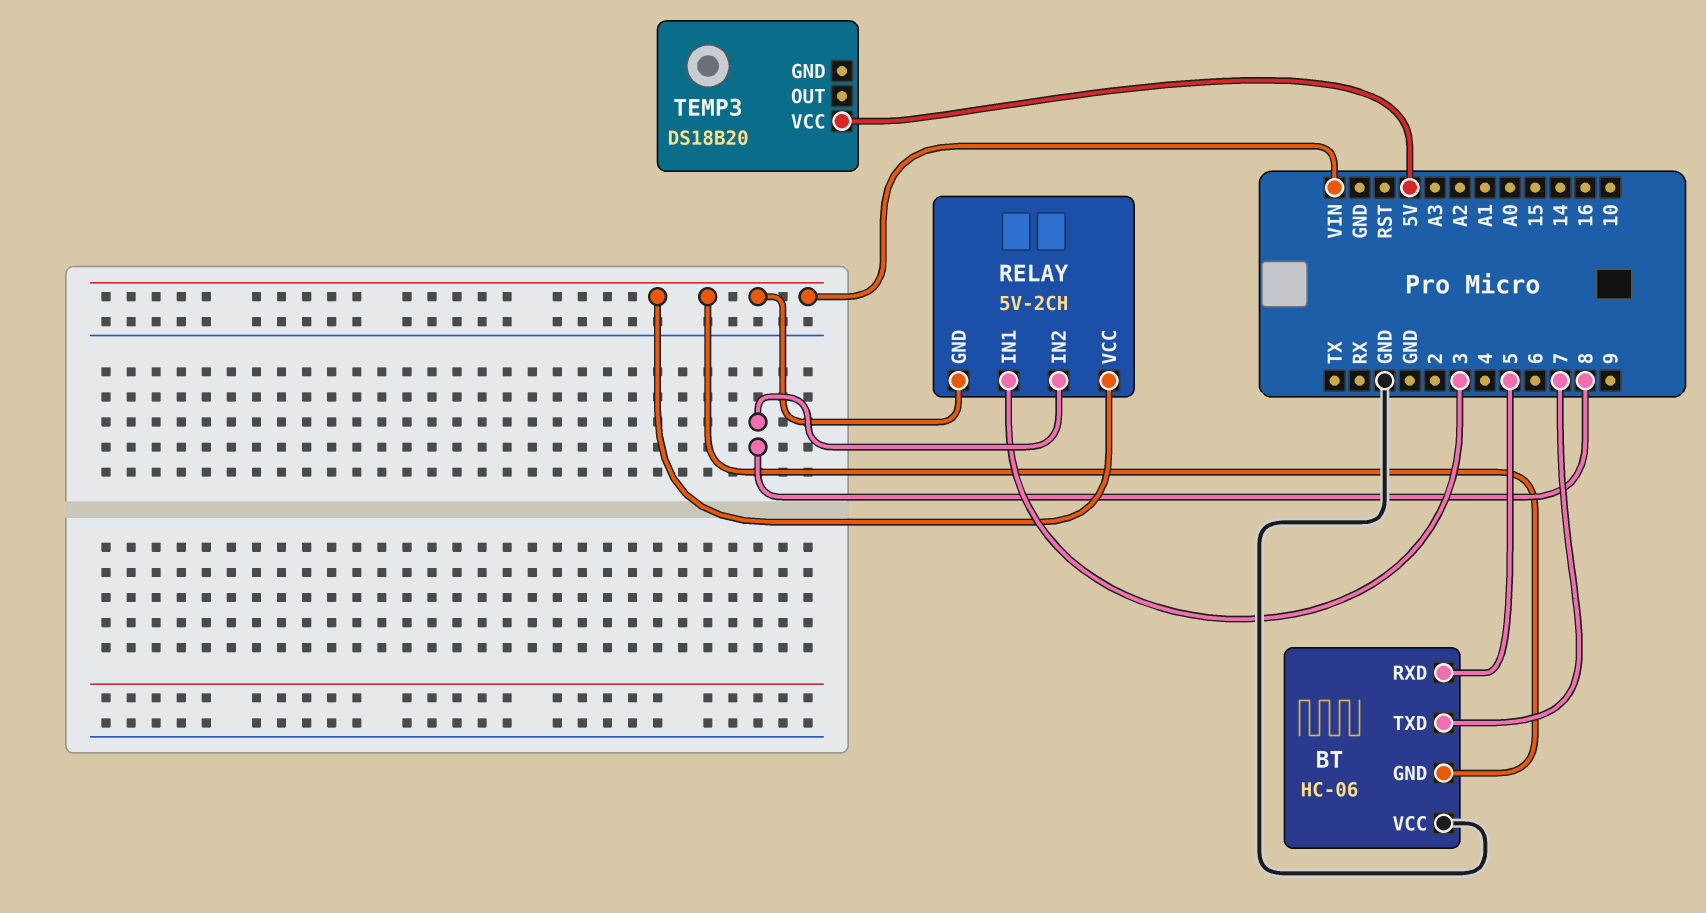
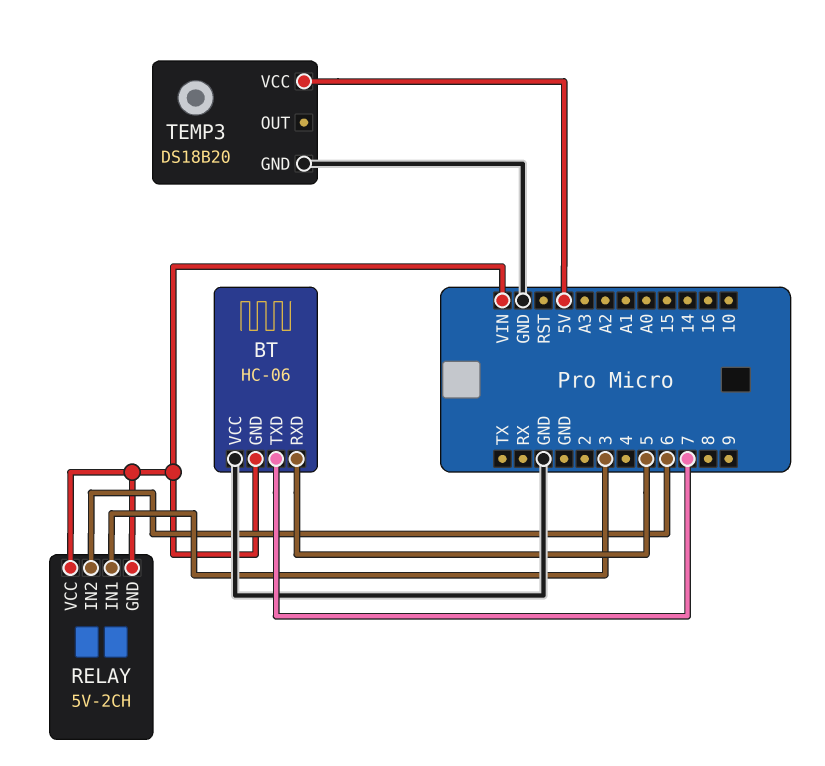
RELAY pin IN2: 8 -> 6
TEMP3 pin GND: none -> GND

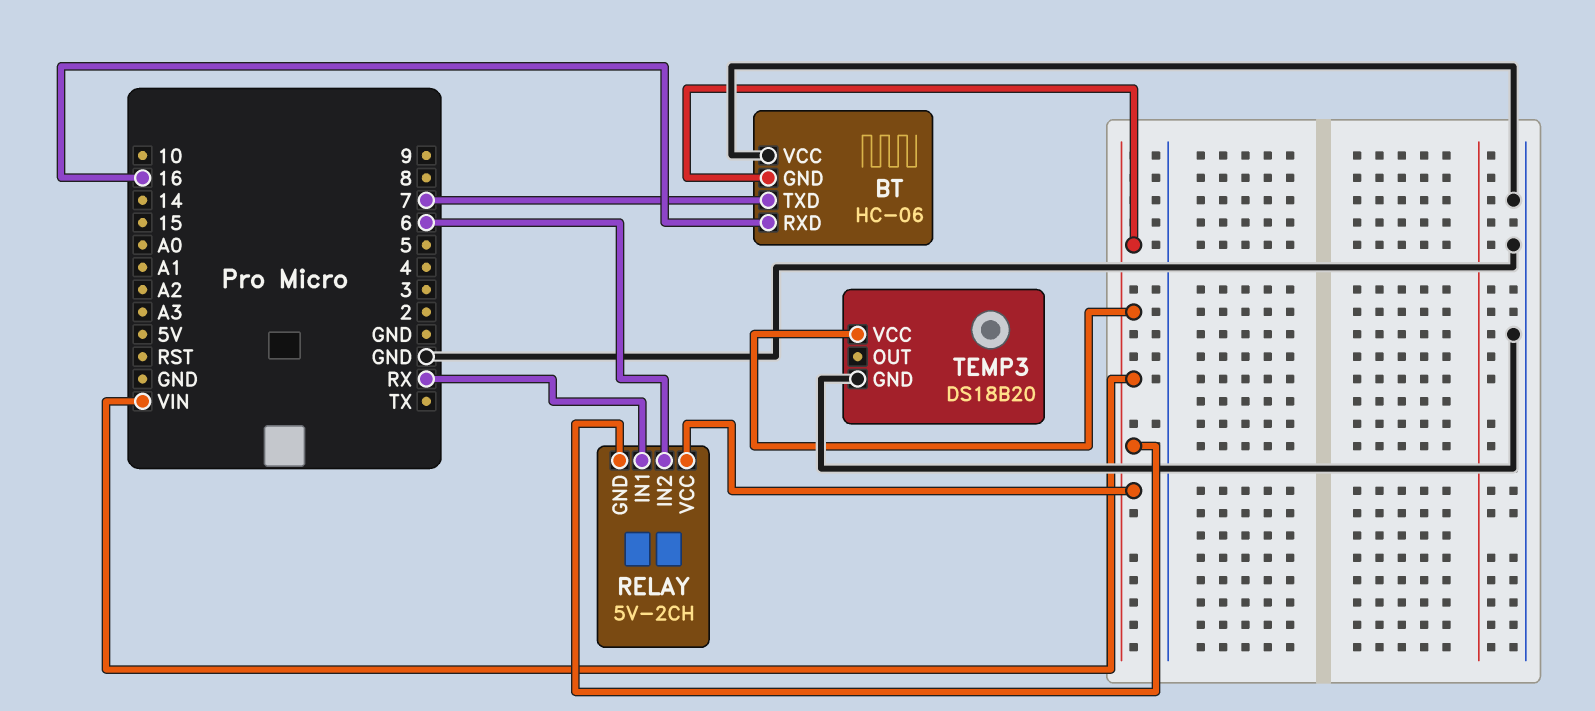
BT pin RXD: 5 -> 16
RELAY pin IN1: 3 -> RX
TEMP3 pin VCC: 5V -> VIN

